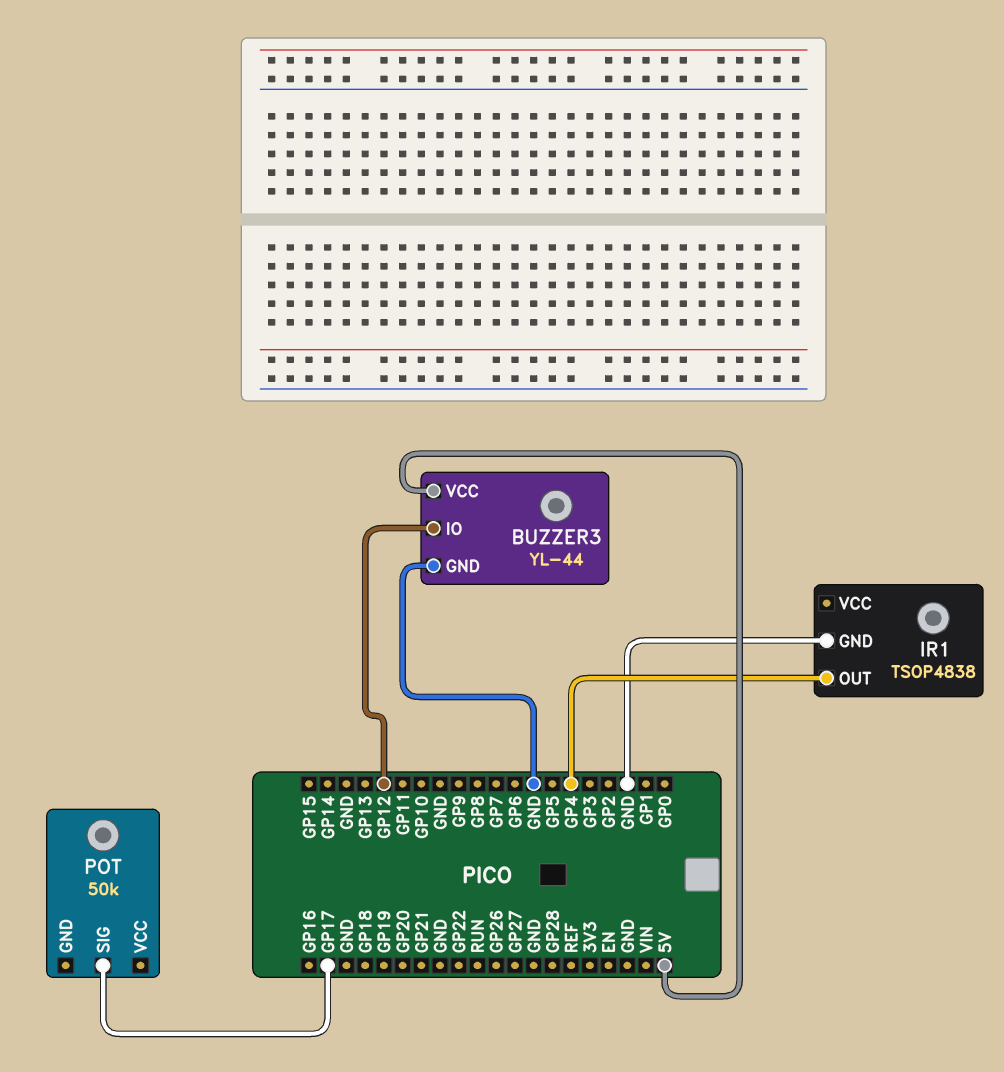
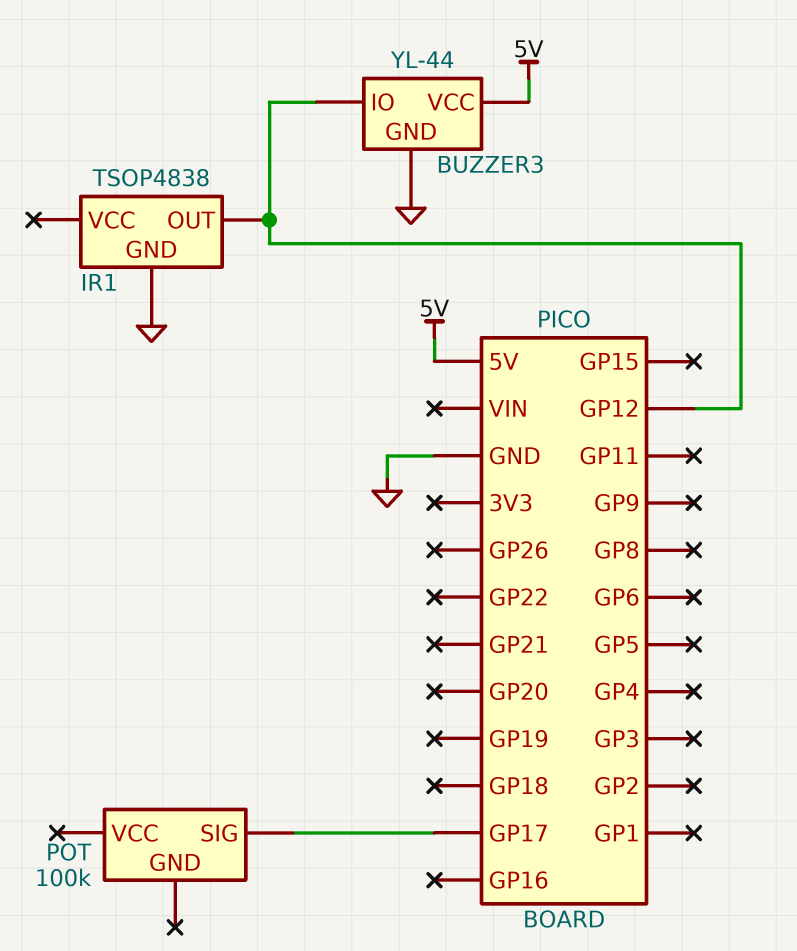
IR1 pin OUT: GP4 -> GP12
POT: 50k -> 100k

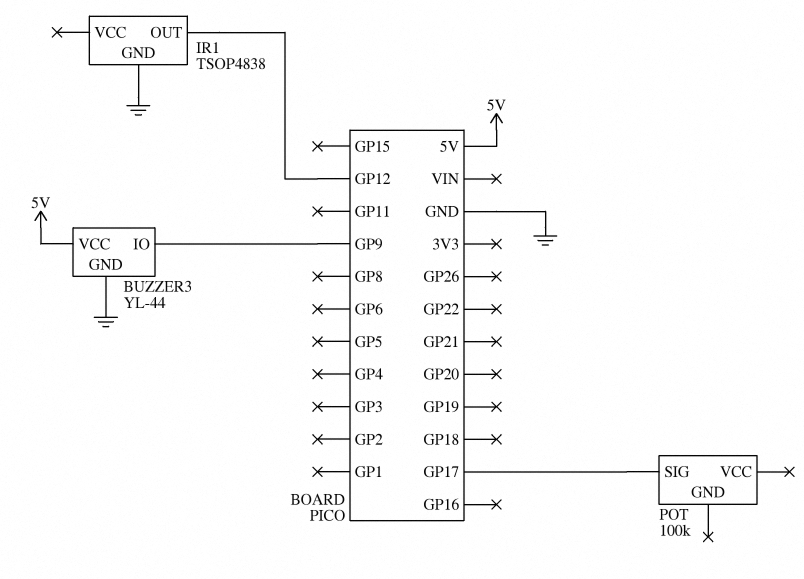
BUZZER3 pin IO: GP12 -> GP9

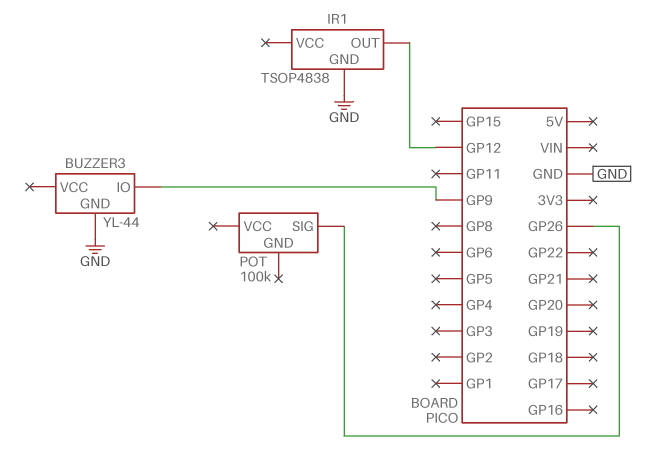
BUZZER3 pin VCC: 5V -> none
POT pin SIG: GP17 -> GP26

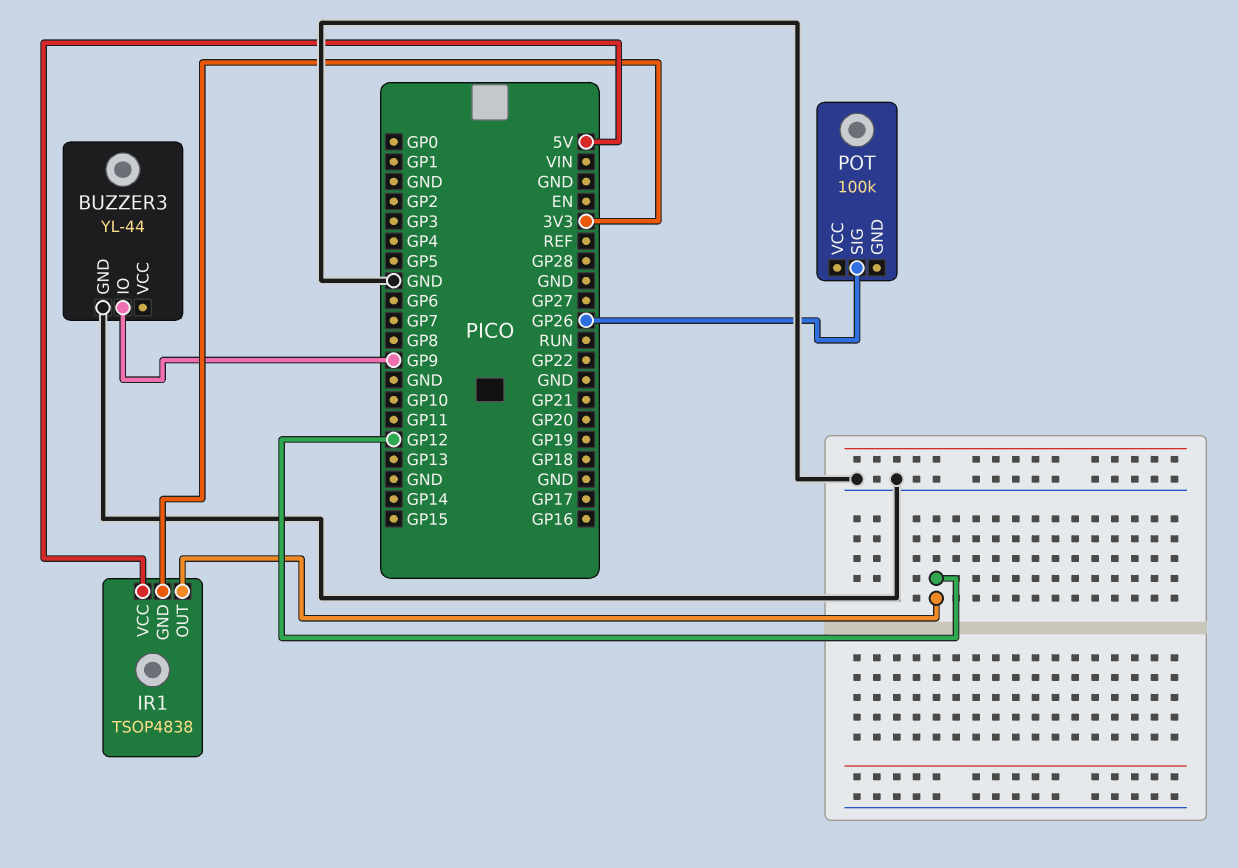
IR1 pin GND: GND -> 3V3
IR1 pin VCC: none -> 5V

